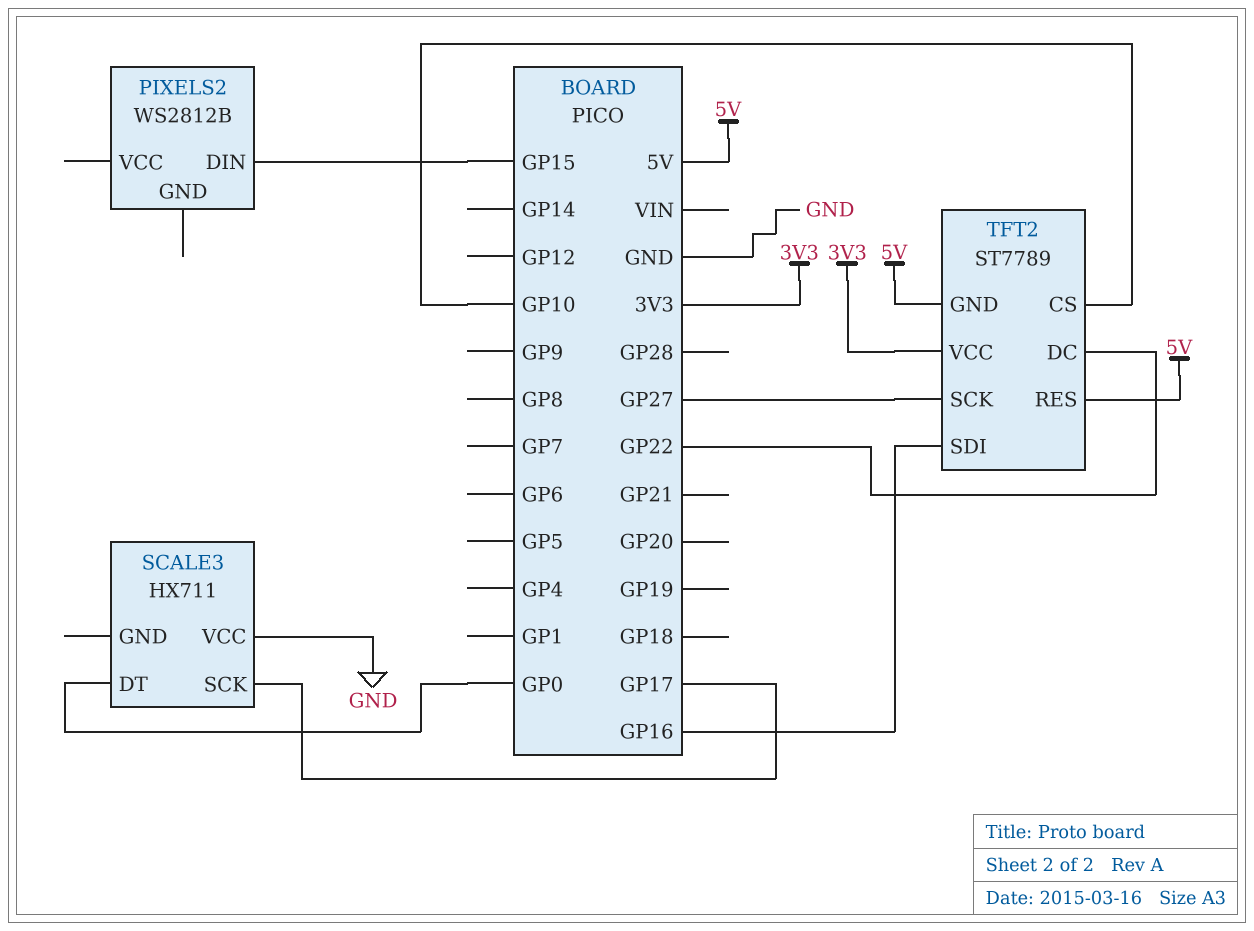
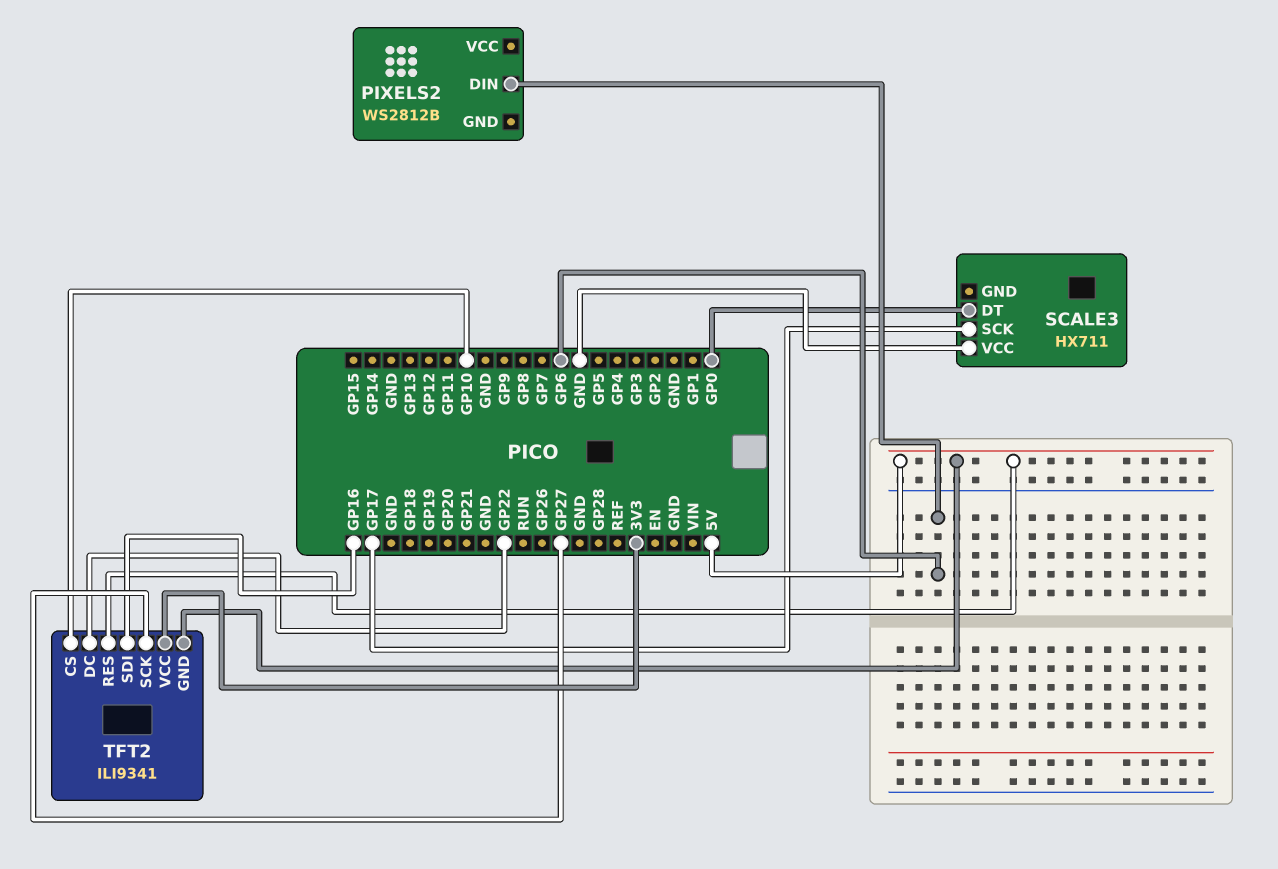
PIXELS2 pin DIN: GP15 -> GP6
TFT2: ST7789 -> ILI9341

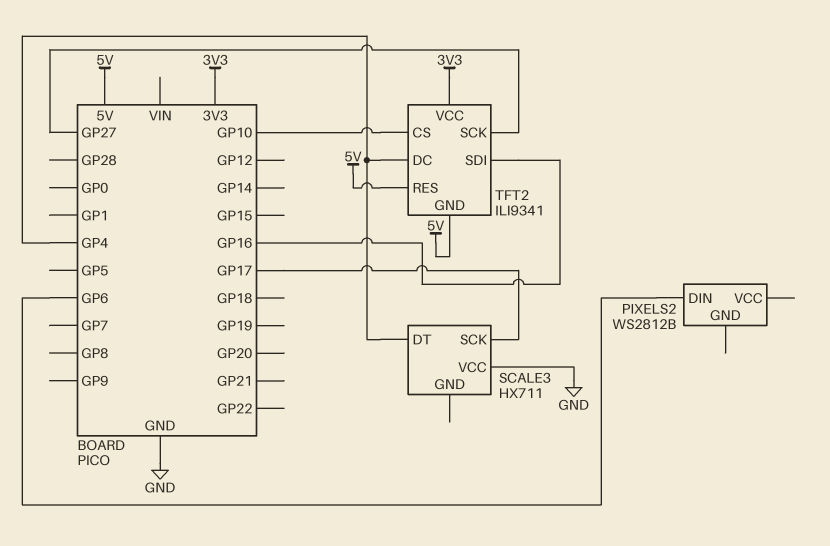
SCALE3 pin DT: GP0 -> GP4
TFT2 pin DC: GP22 -> GP4

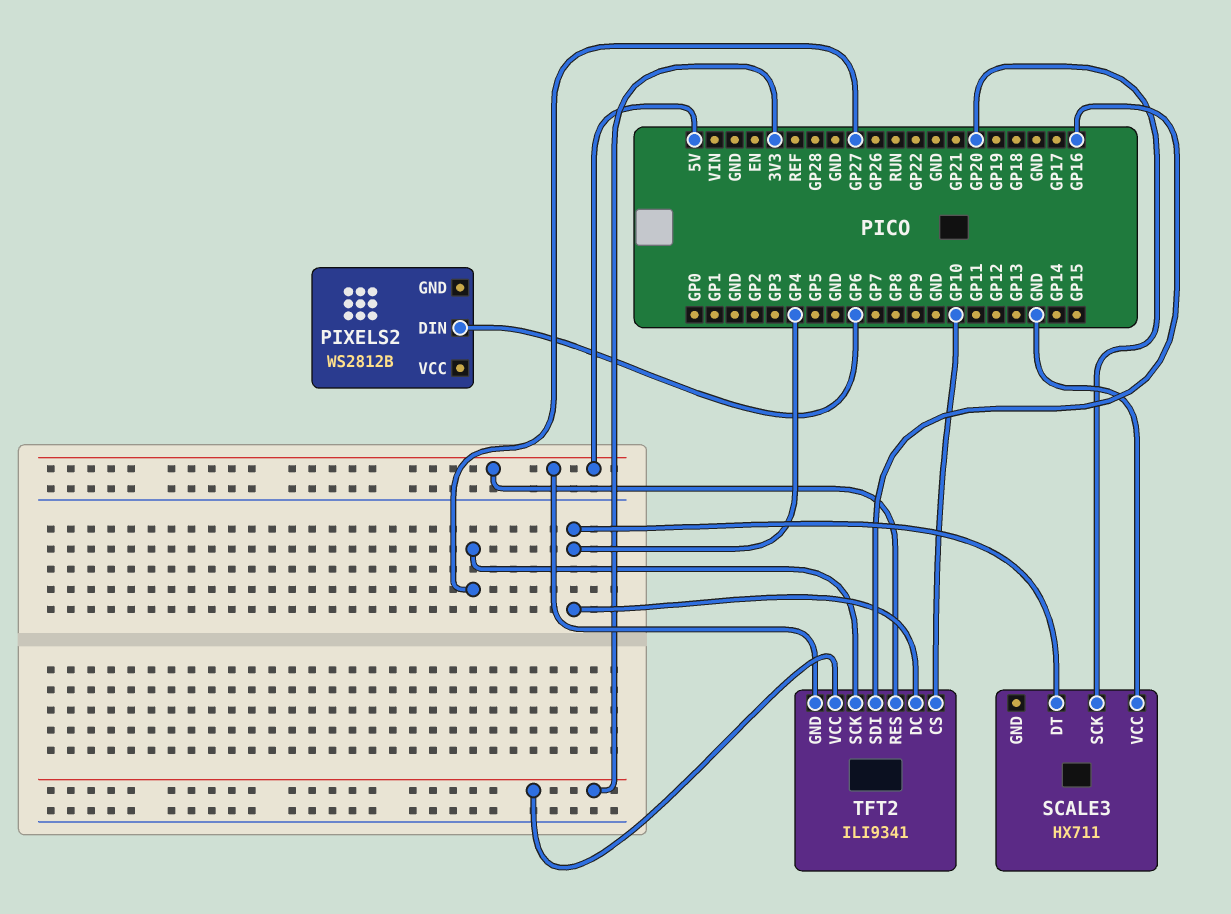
SCALE3 pin SCK: GP17 -> GP20

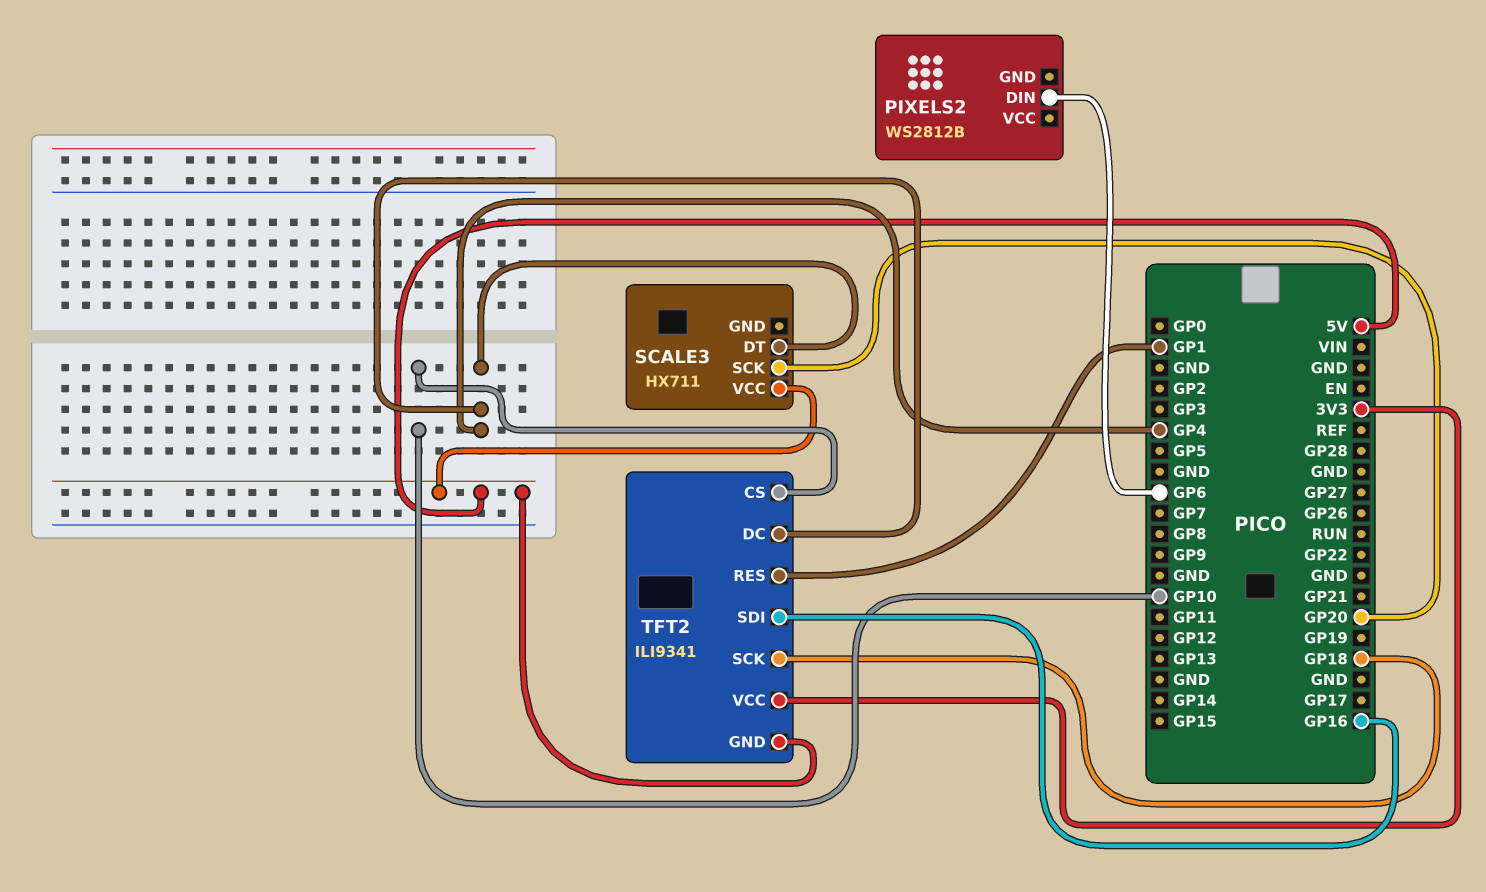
SCALE3 pin VCC: GND -> 5V
TFT2 pin RES: 5V -> GP1
TFT2 pin SCK: GP27 -> GP18

